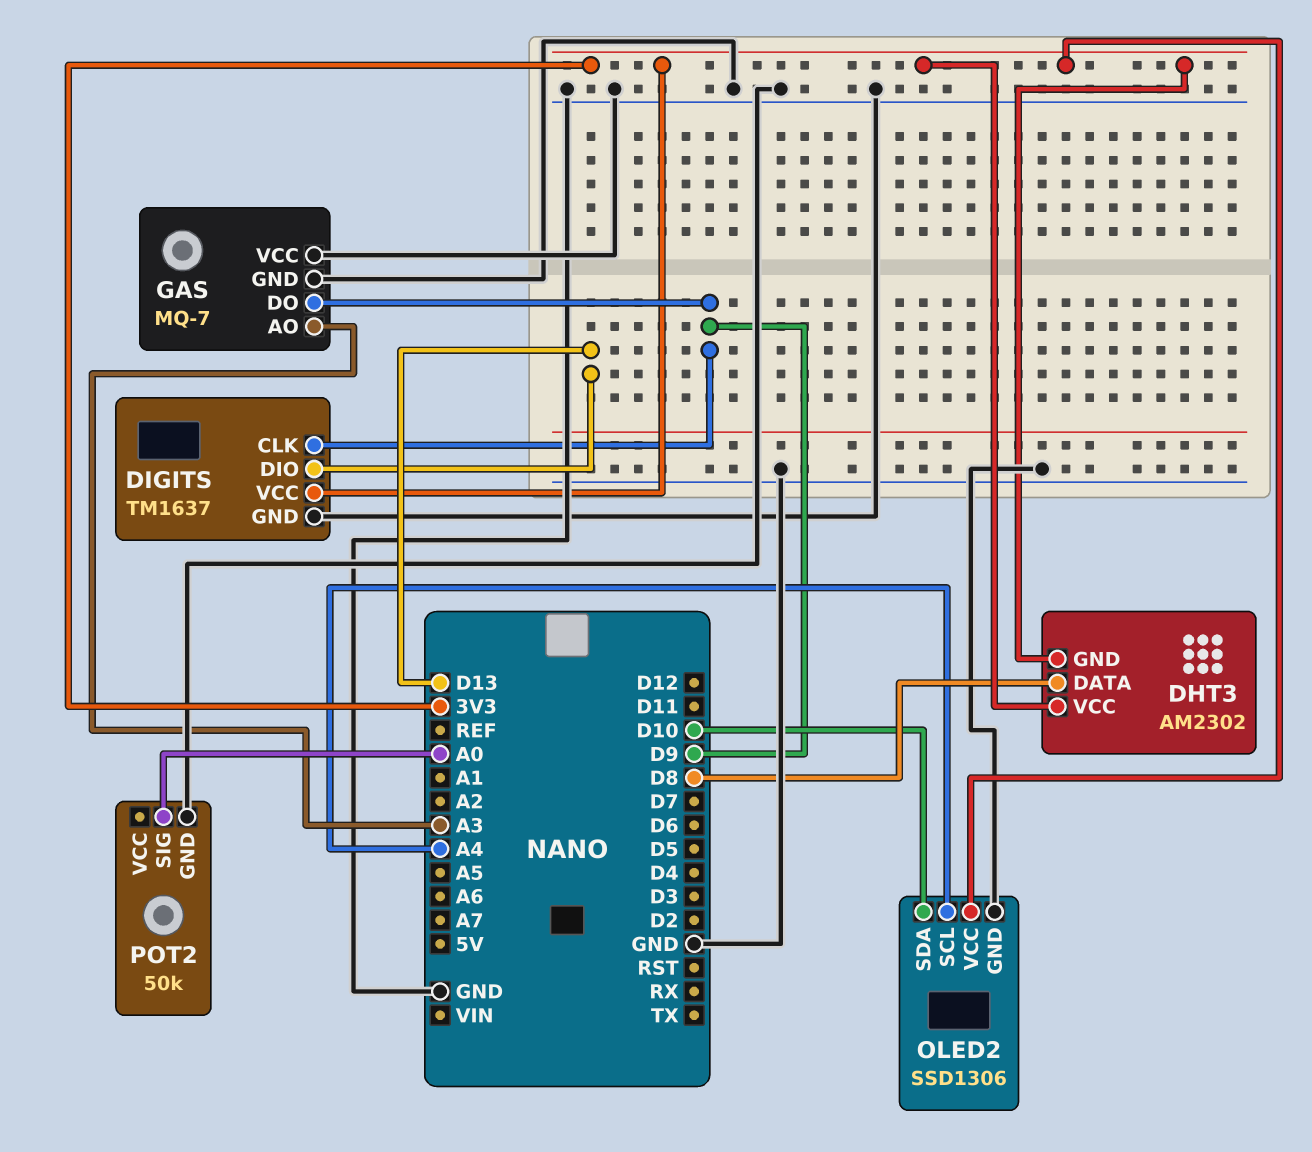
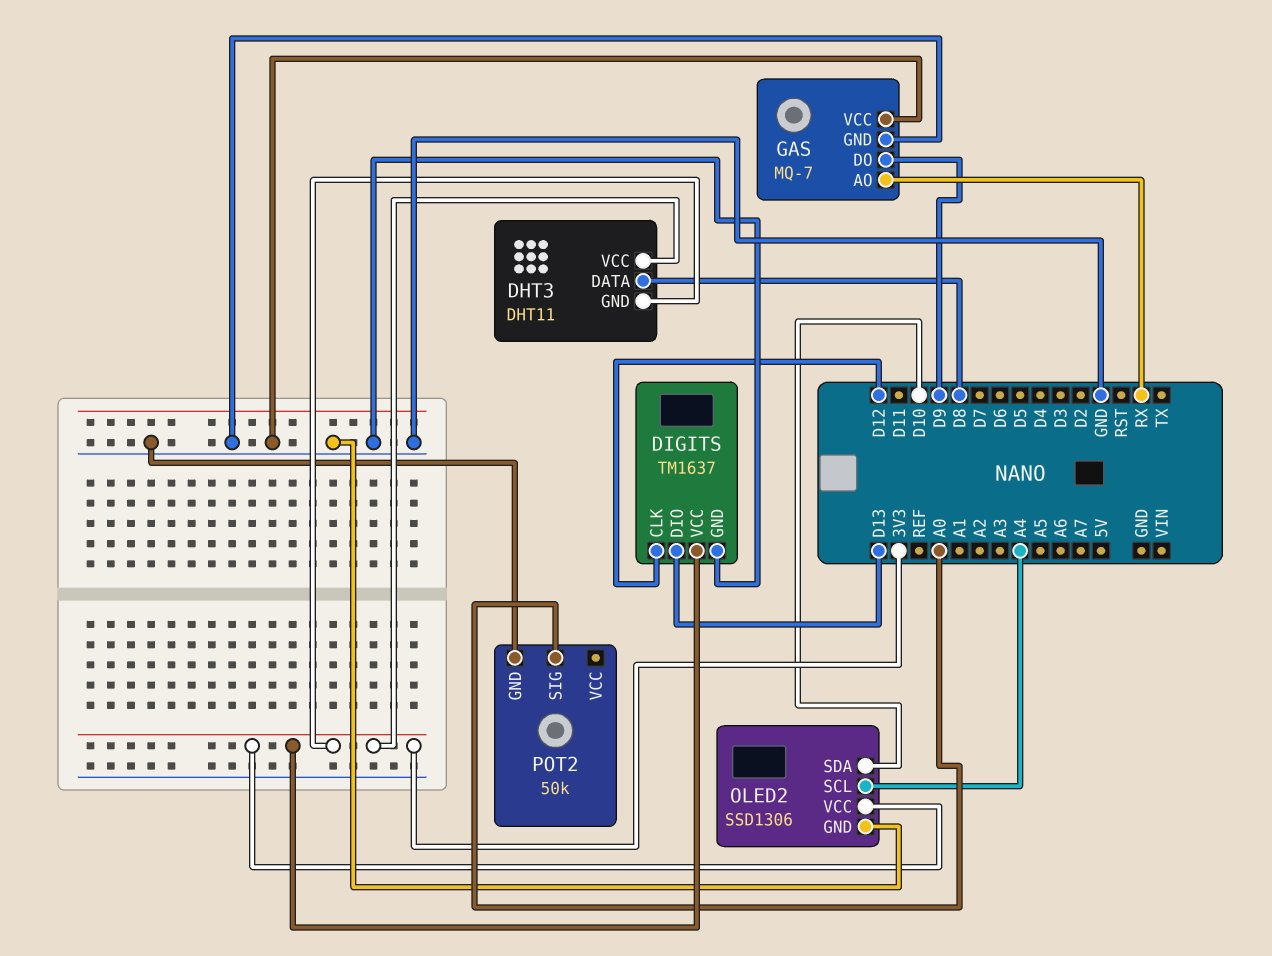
DHT3: AM2302 -> DHT11
DIGITS pin CLK: D9 -> D12
GAS pin AO: A3 -> RX

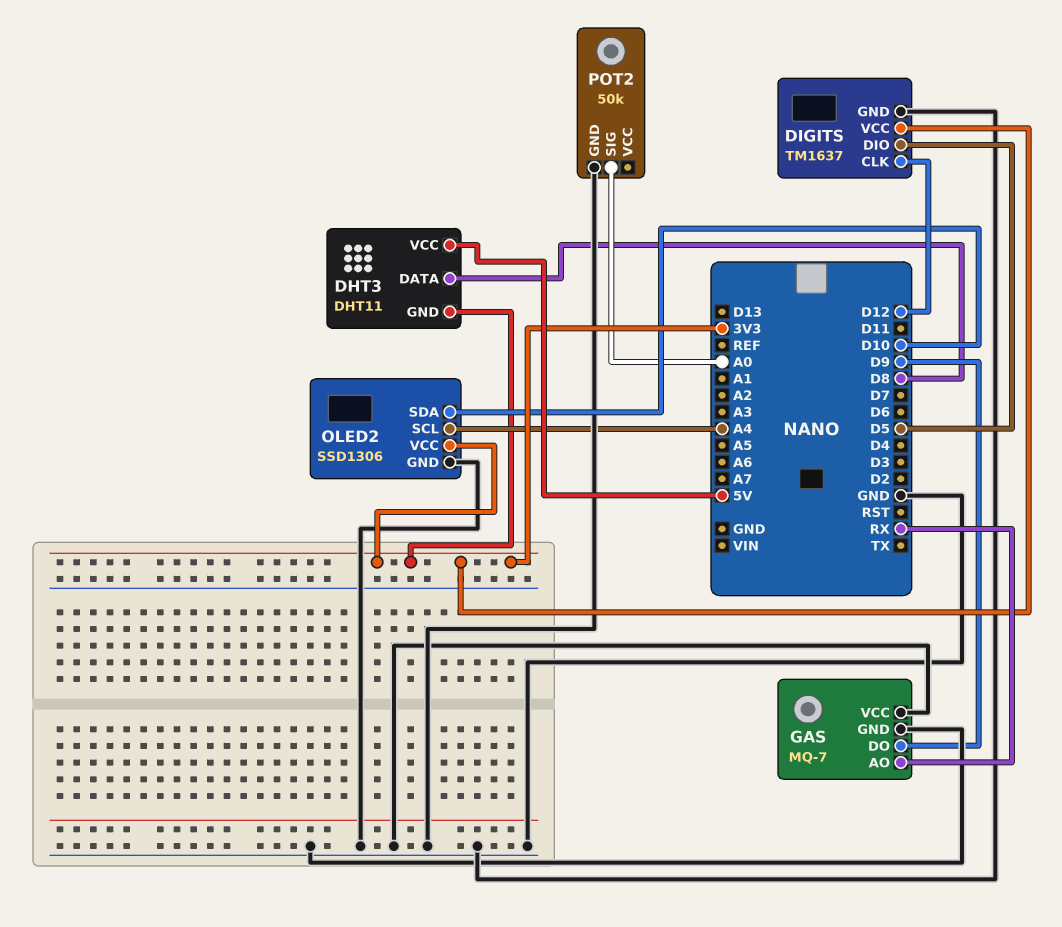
DHT3 pin VCC: 3V3 -> 5V
DIGITS pin DIO: D13 -> D5

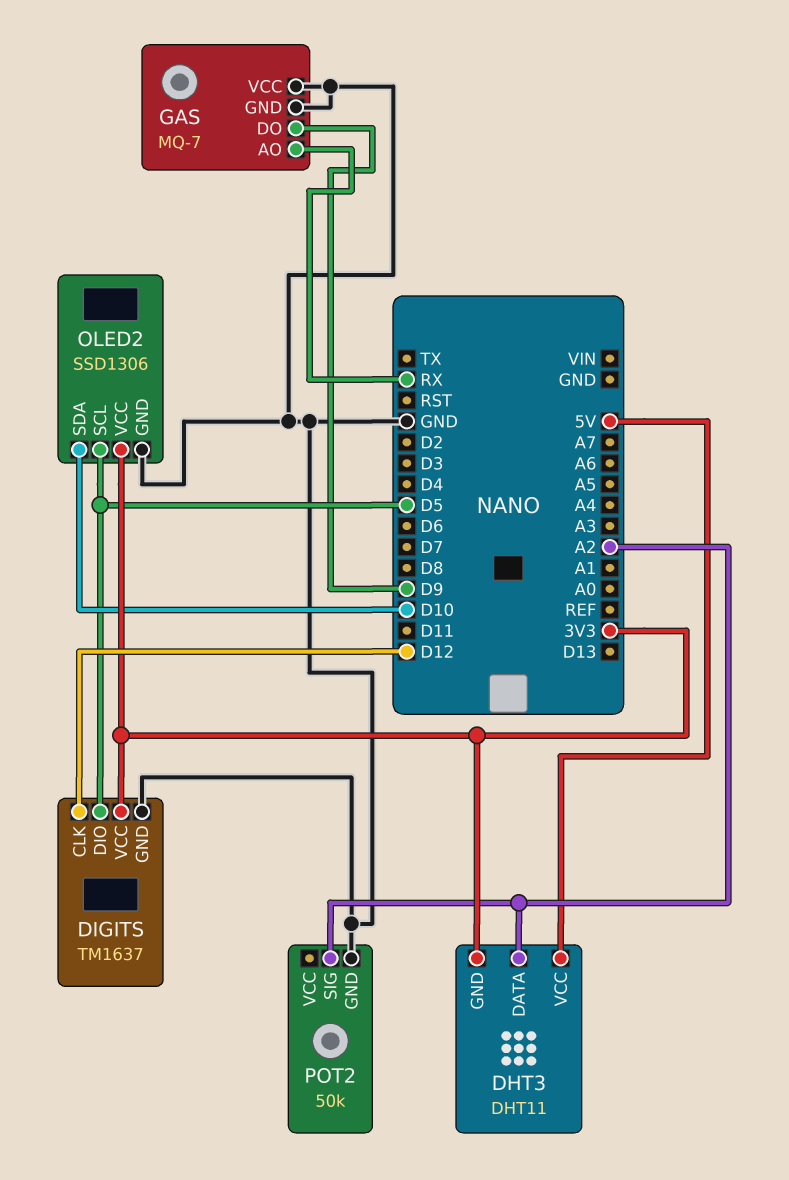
DHT3 pin DATA: D8 -> A2
OLED2 pin SCL: A4 -> D5
POT2 pin SIG: A0 -> A2

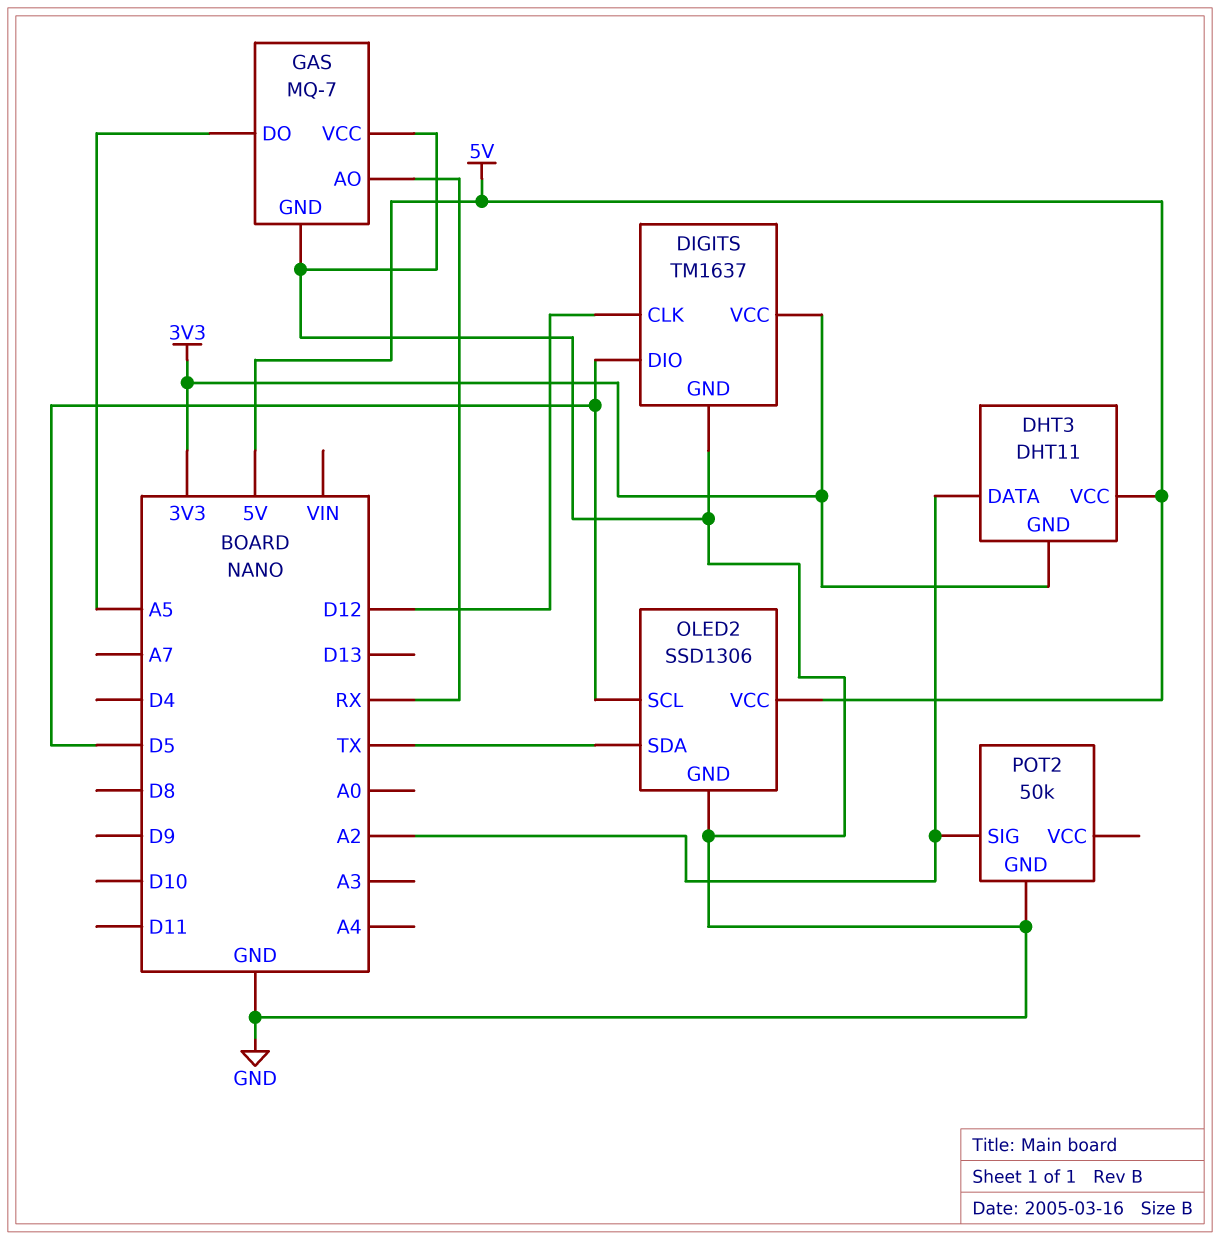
GAS pin DO: D9 -> A5
OLED2 pin SDA: D10 -> TX
OLED2 pin VCC: 3V3 -> 5V

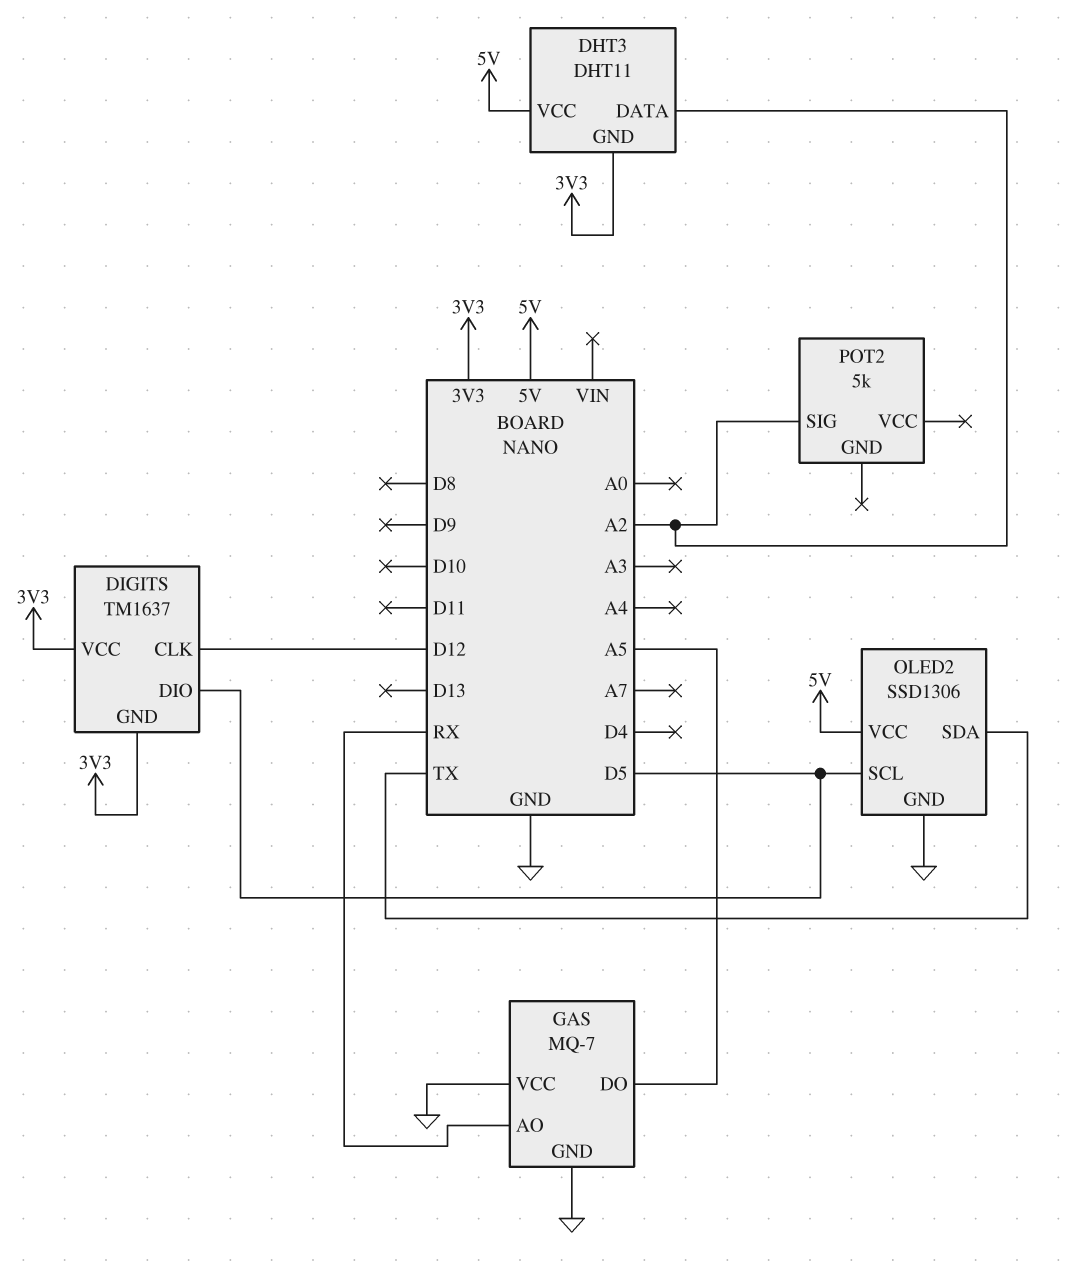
DIGITS pin GND: GND -> 3V3
POT2: 50k -> 5k
POT2 pin GND: GND -> none

